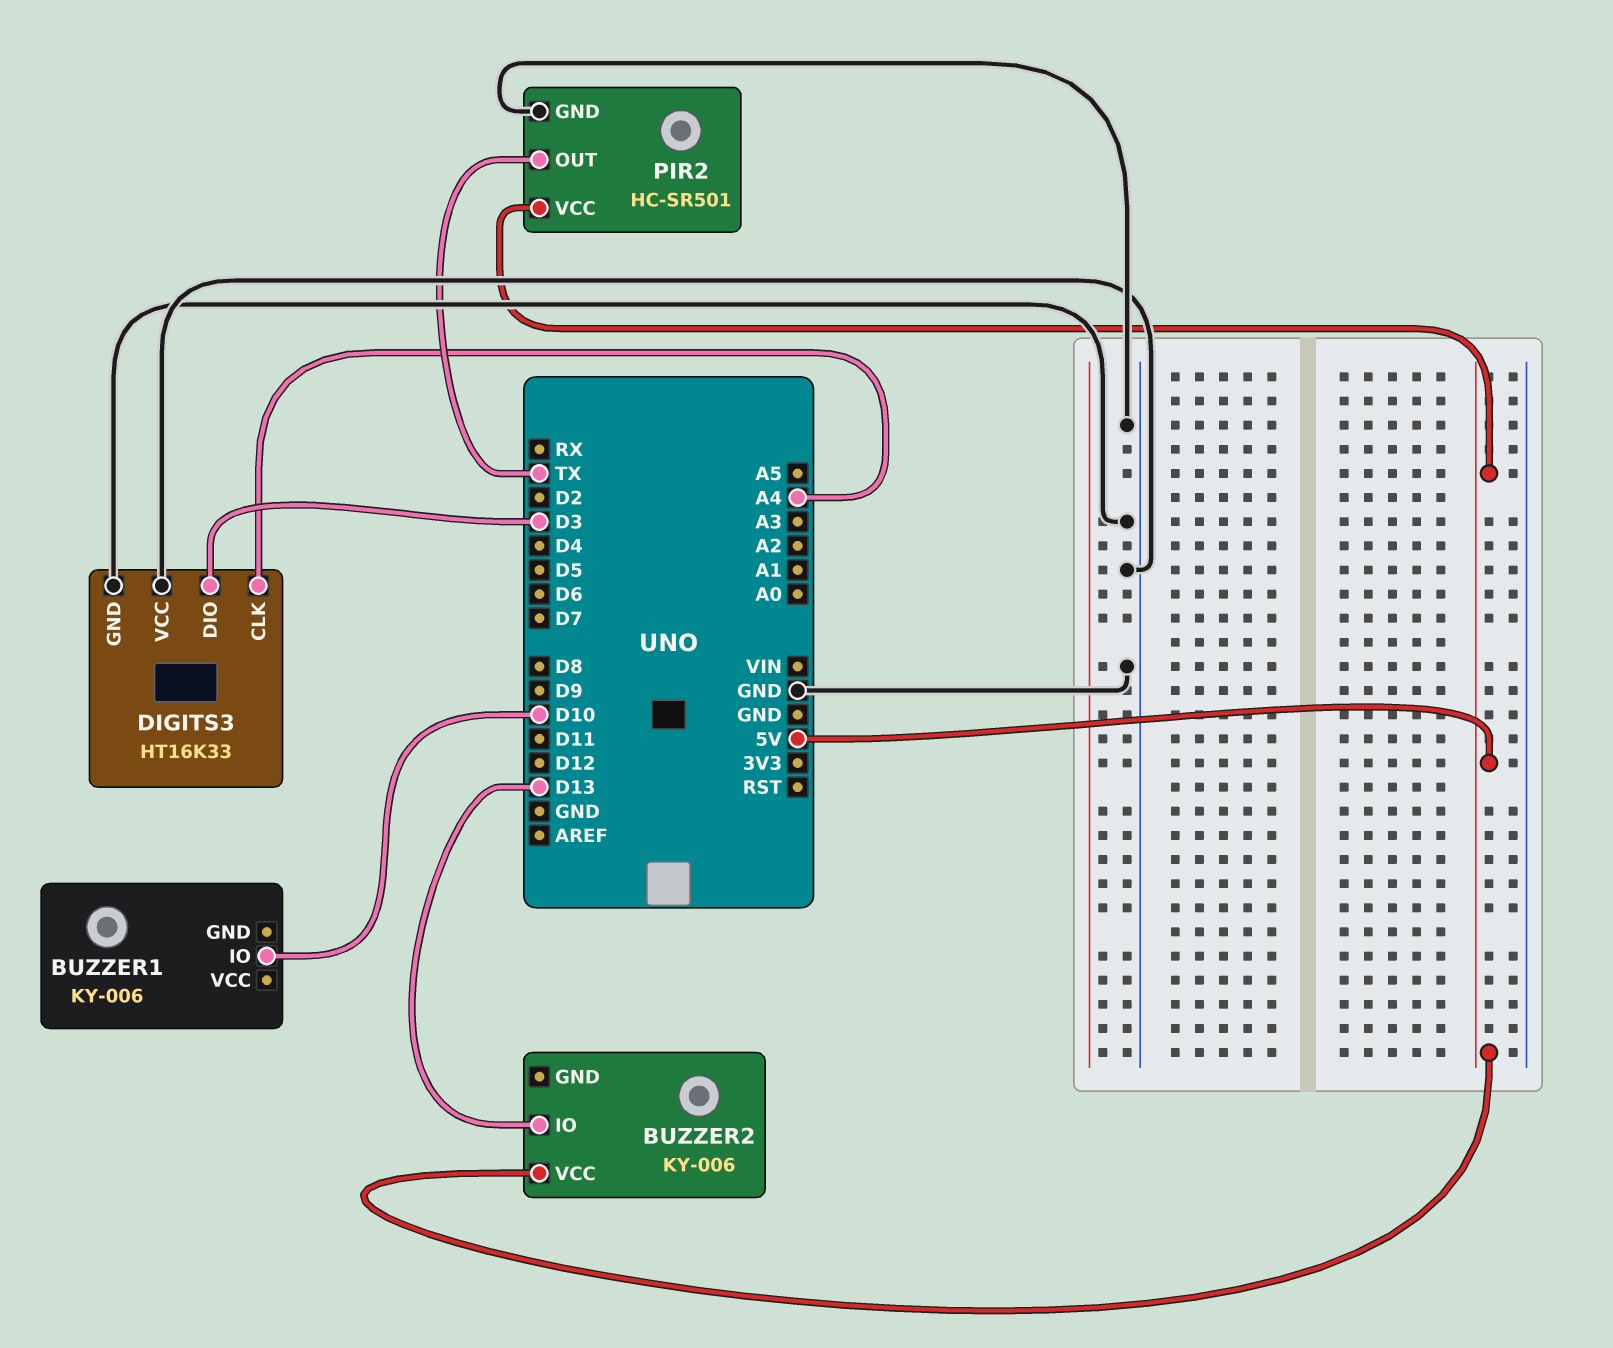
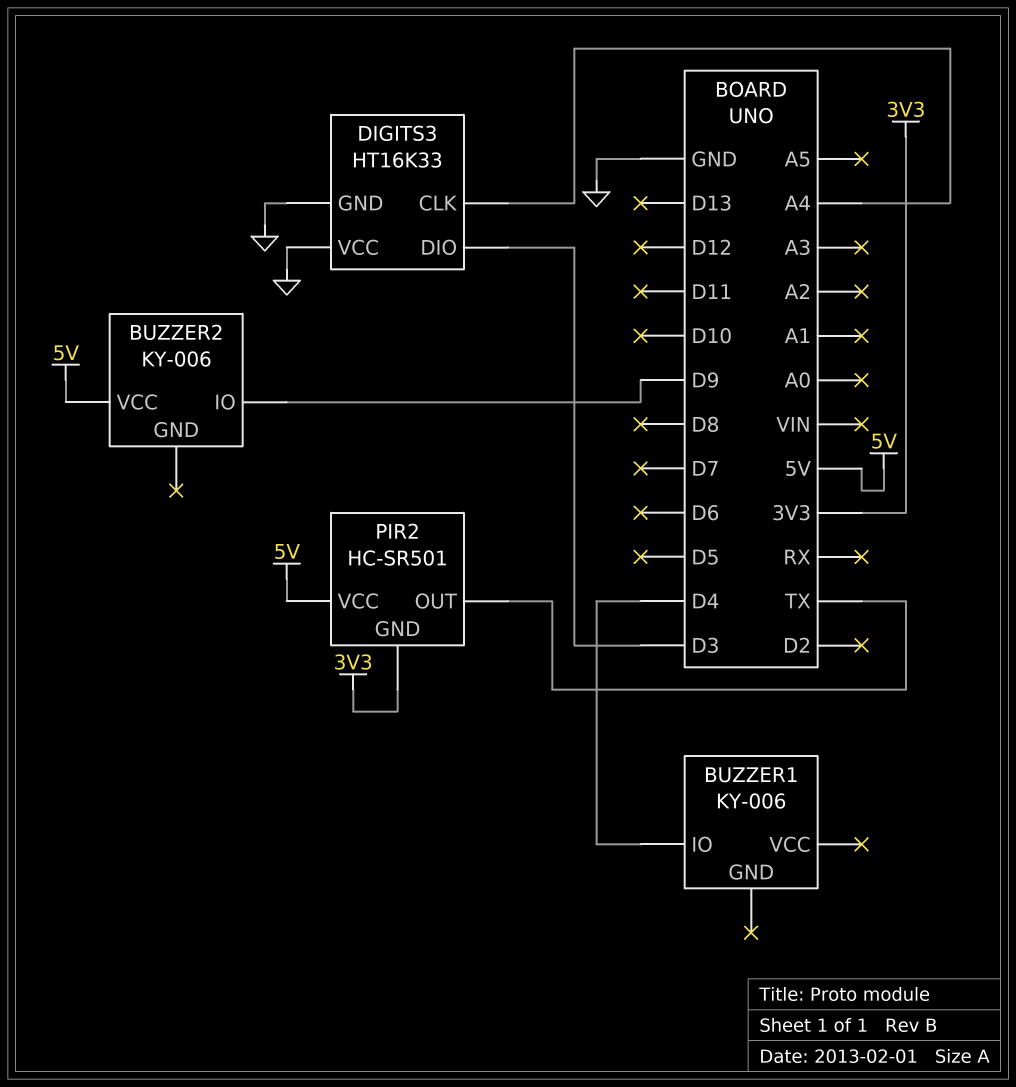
BUZZER1 pin IO: D10 -> D4
BUZZER2 pin IO: D13 -> D9
PIR2 pin GND: GND -> 3V3

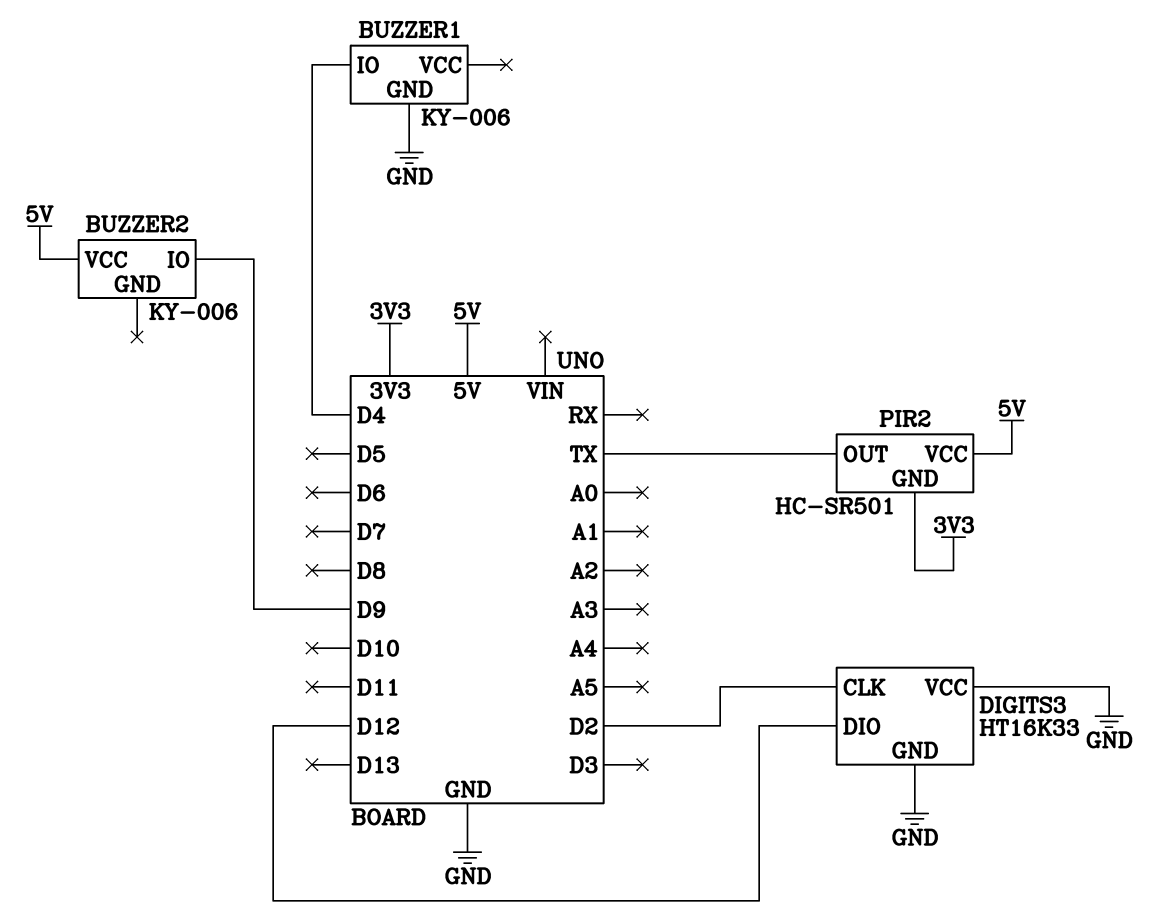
BUZZER1 pin GND: none -> GND
DIGITS3 pin CLK: A4 -> D2
DIGITS3 pin DIO: D3 -> D12

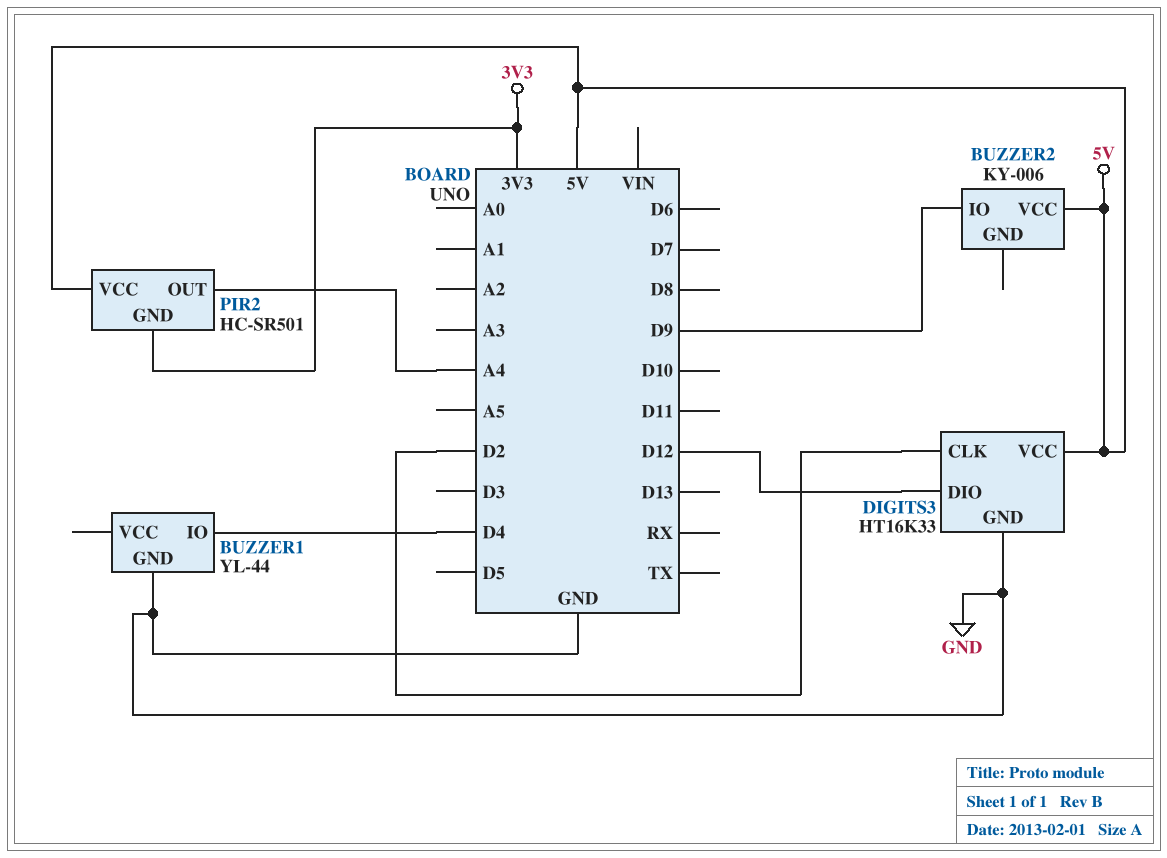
BUZZER1: KY-006 -> YL-44
DIGITS3 pin VCC: GND -> 5V
PIR2 pin OUT: TX -> A4

